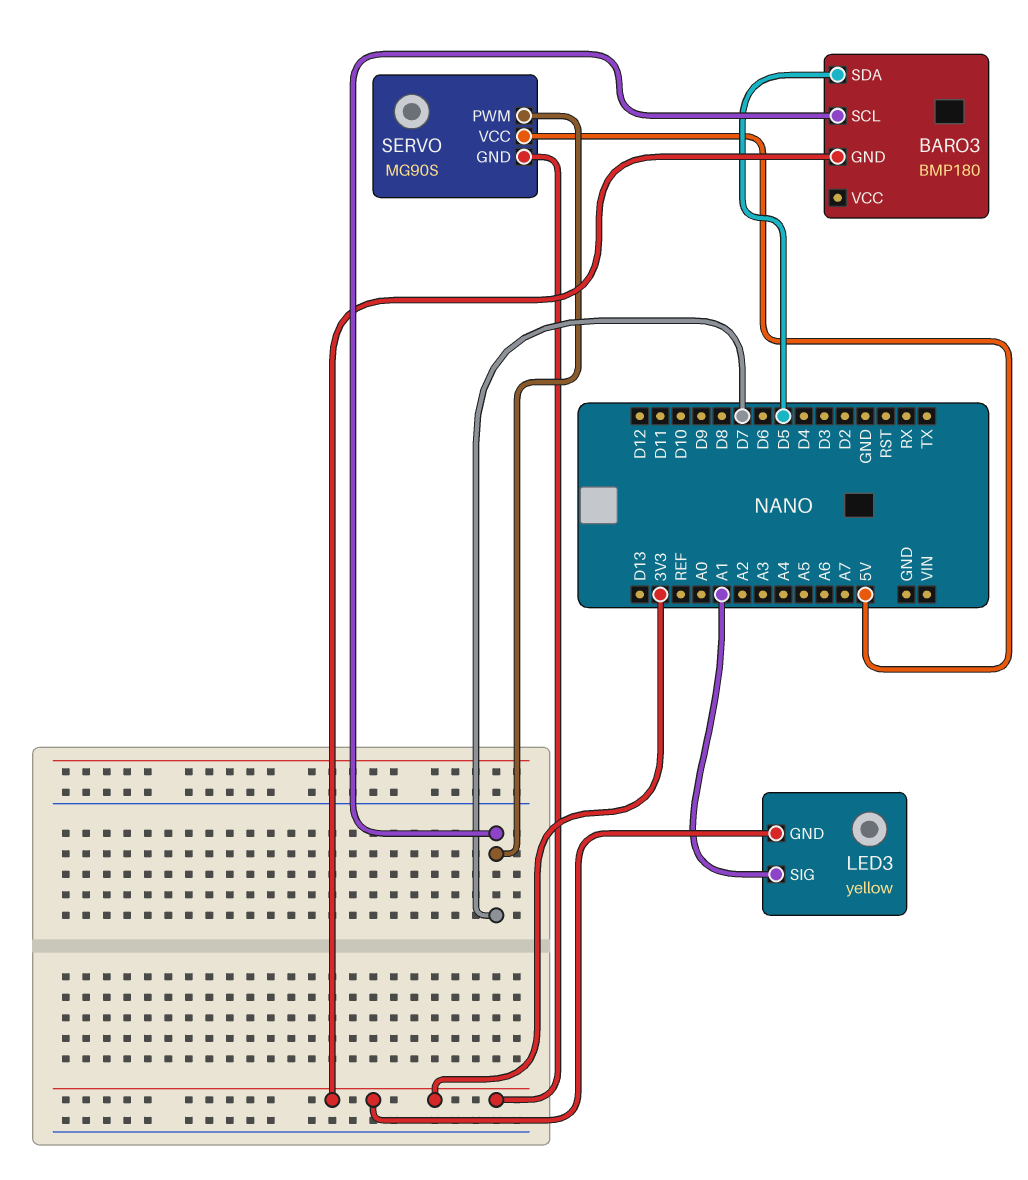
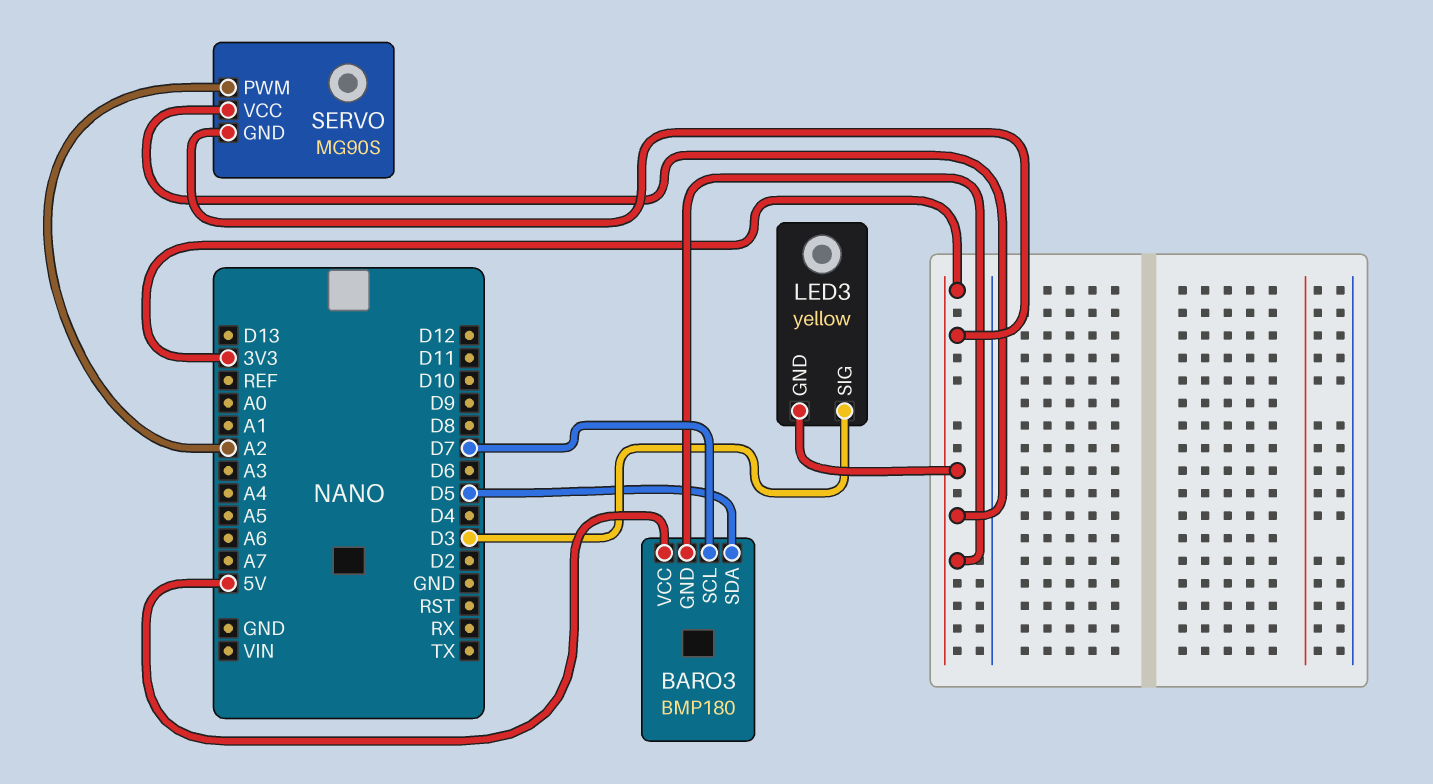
BARO3 pin VCC: none -> 5V
LED3 pin SIG: A1 -> D3
SERVO pin PWM: D7 -> A2
SERVO pin VCC: 5V -> 3V3

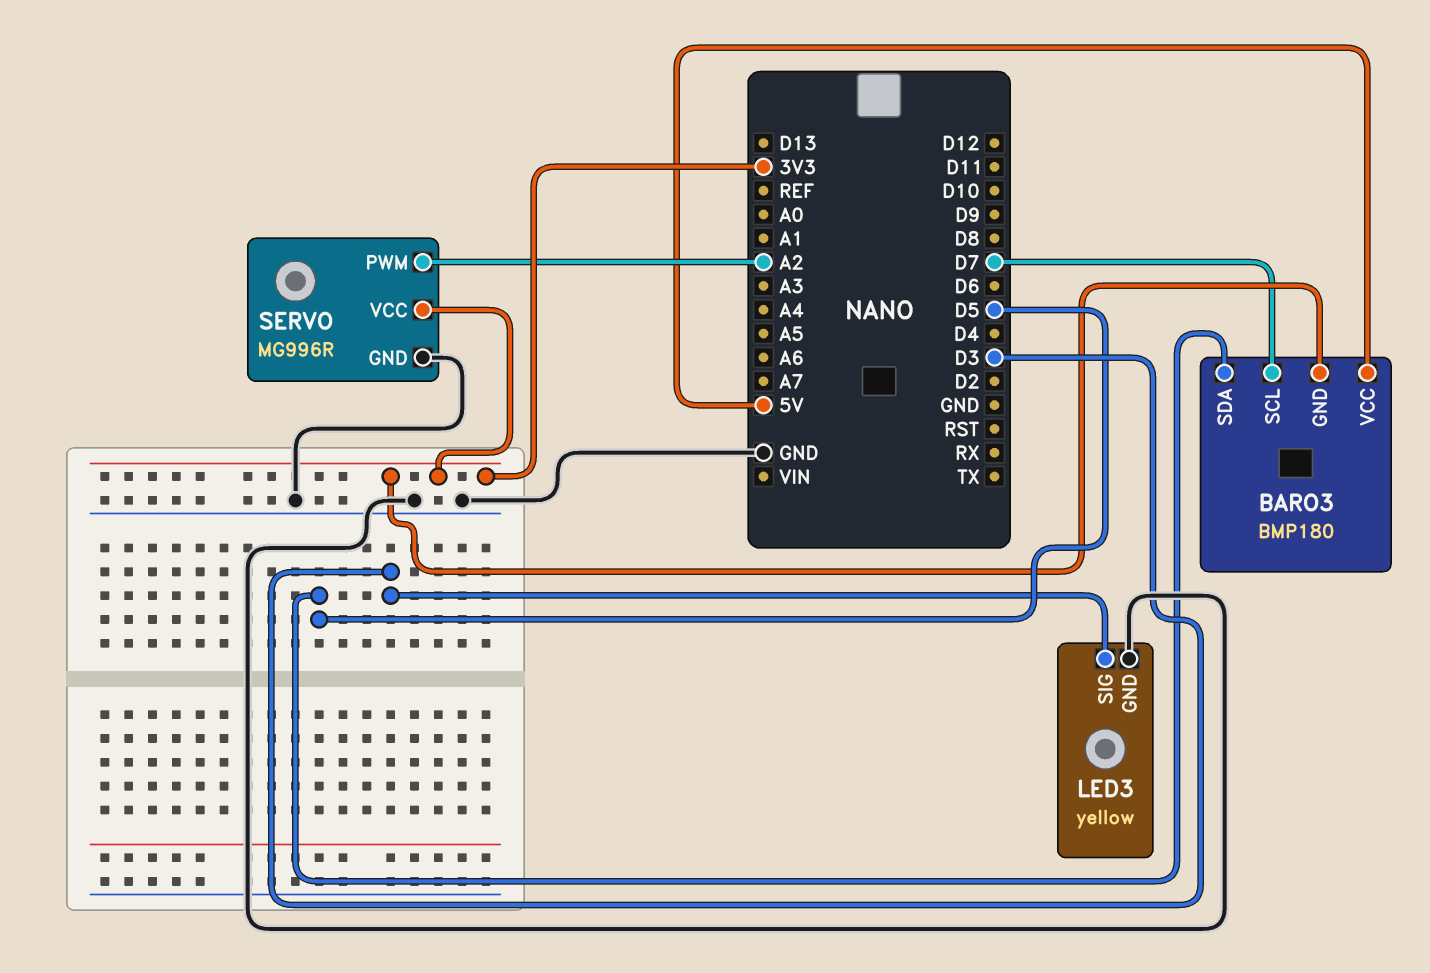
LED3 pin GND: 3V3 -> GND
SERVO: MG90S -> MG996R
SERVO pin GND: 3V3 -> GND

